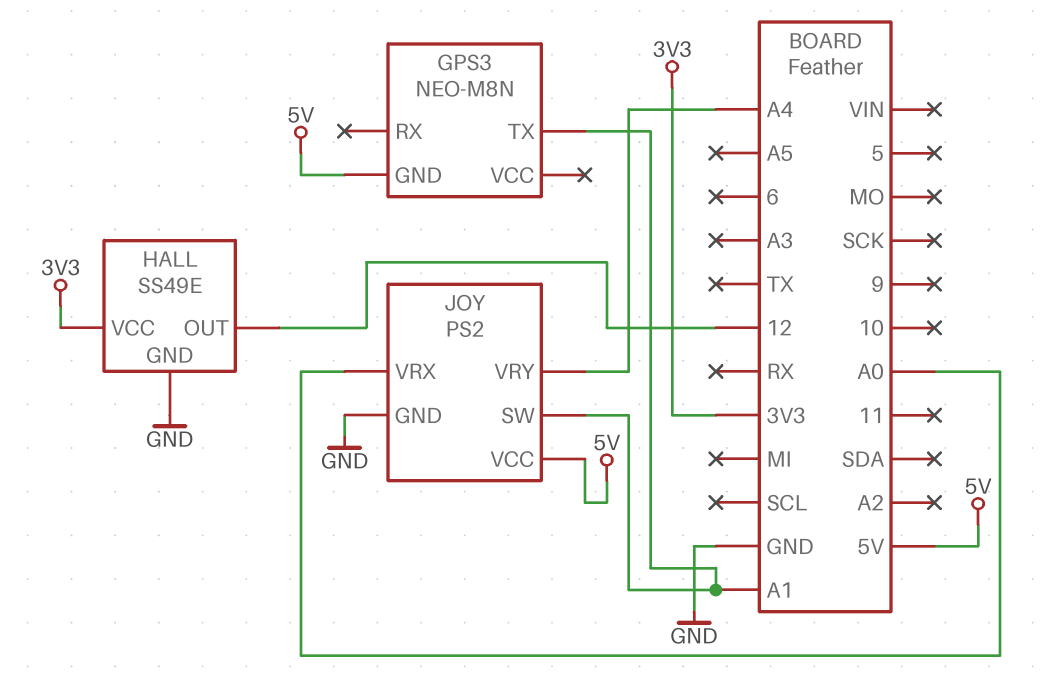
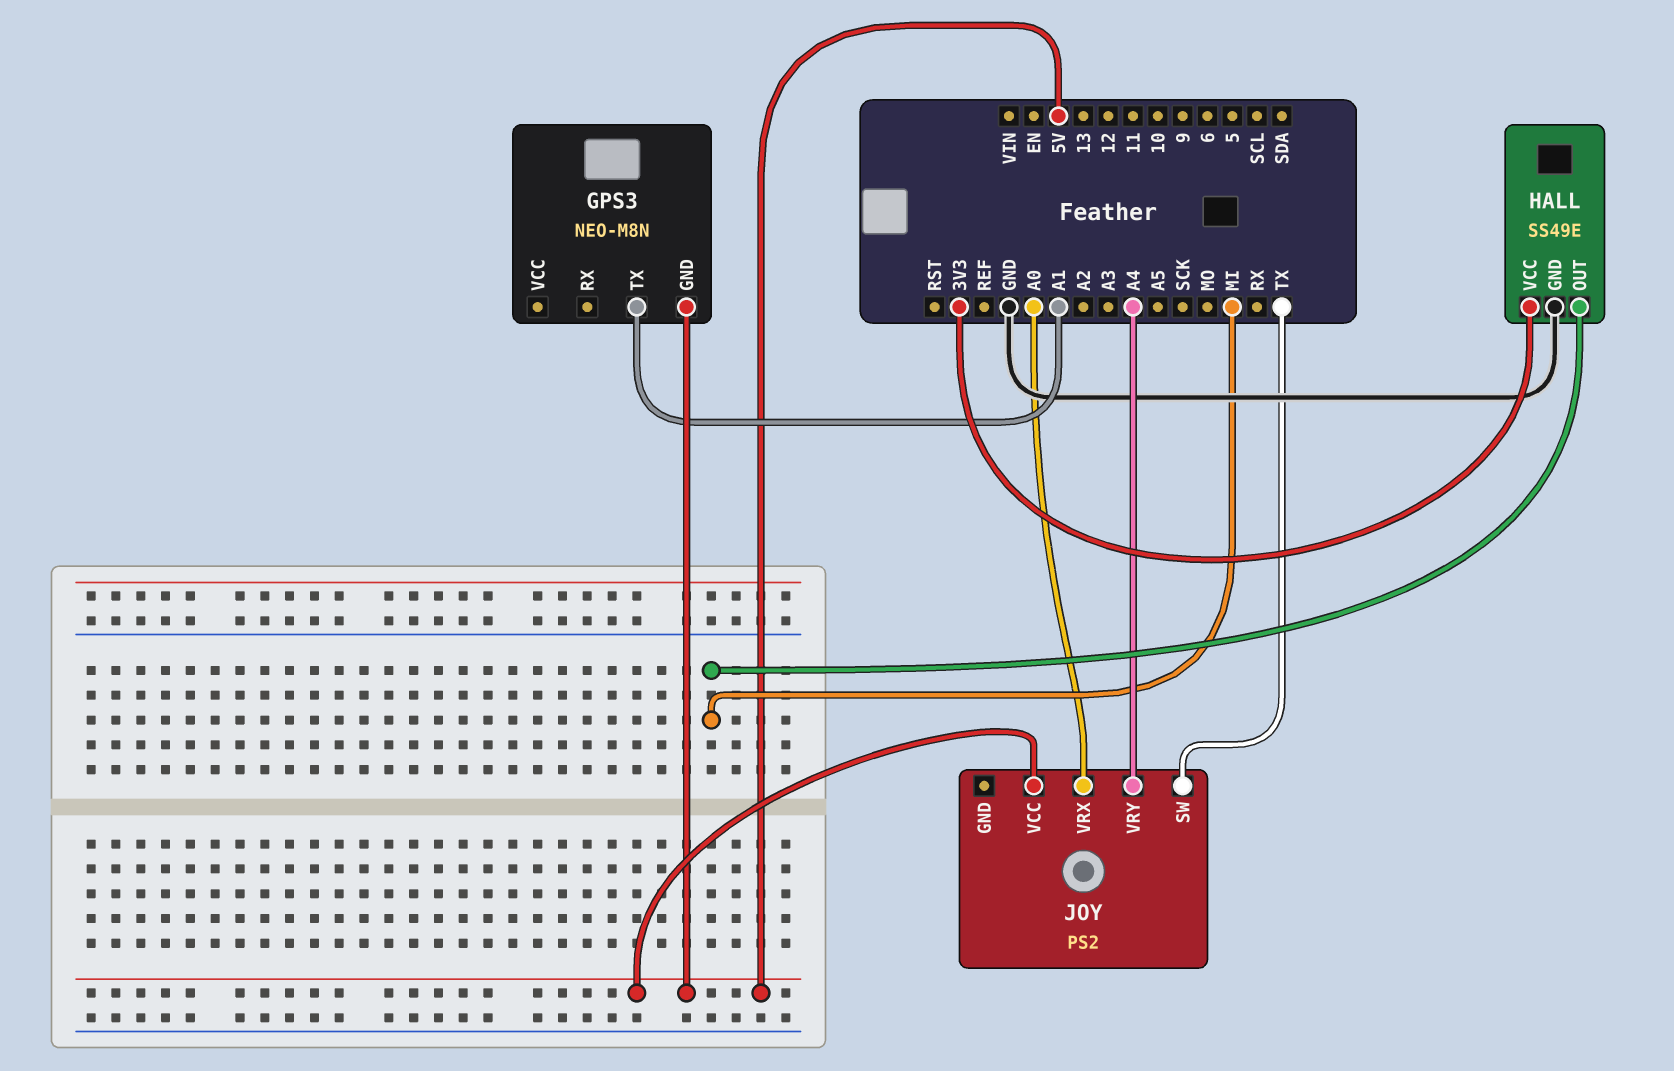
HALL pin OUT: 12 -> MI
JOY pin GND: GND -> none
JOY pin SW: A1 -> TX

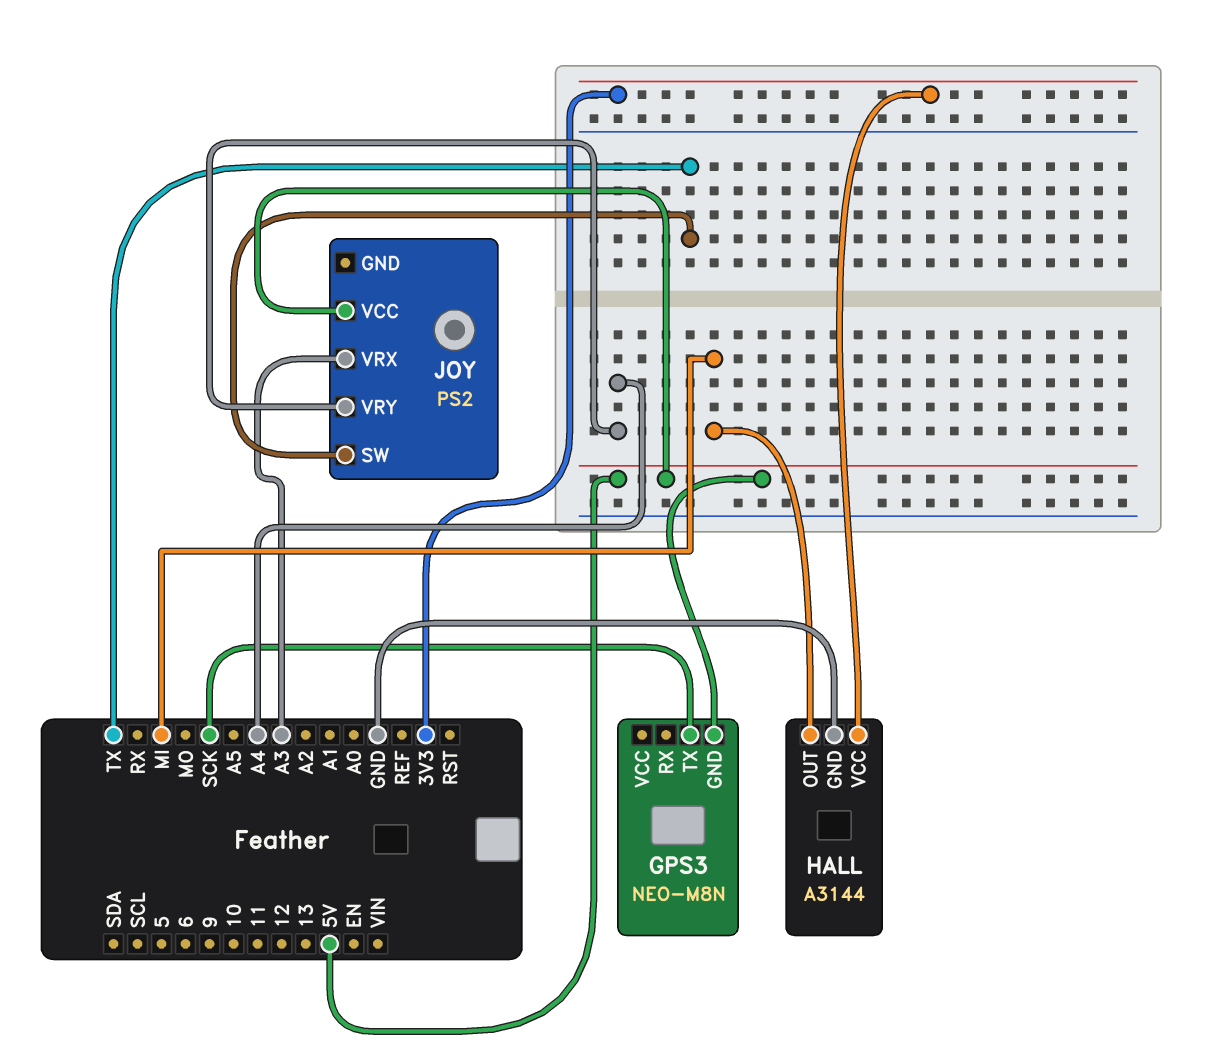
GPS3 pin TX: A1 -> SCK
HALL: SS49E -> A3144
JOY pin VRX: A0 -> A3

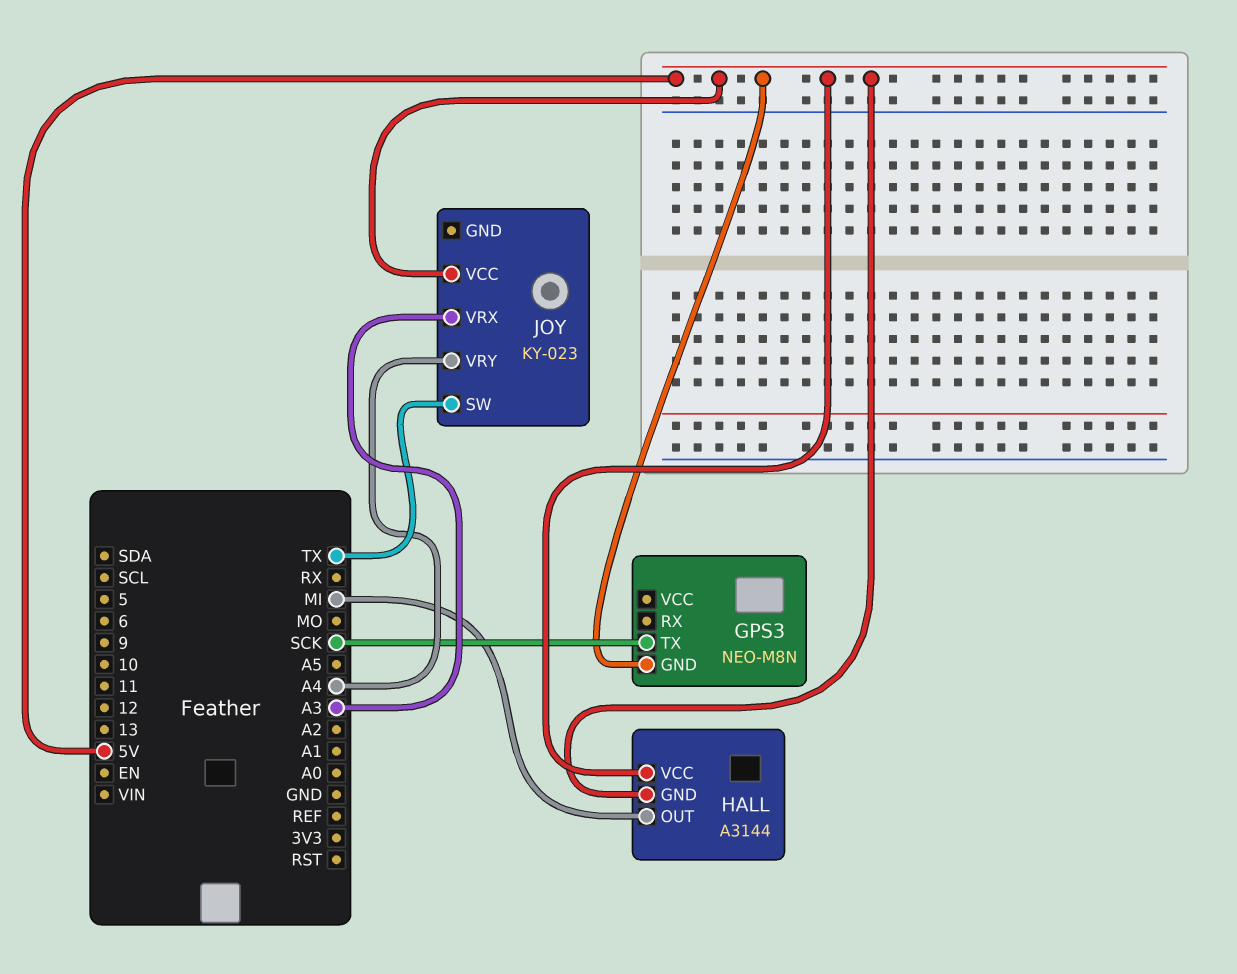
HALL pin GND: GND -> 5V
HALL pin VCC: 3V3 -> 5V
JOY: PS2 -> KY-023

